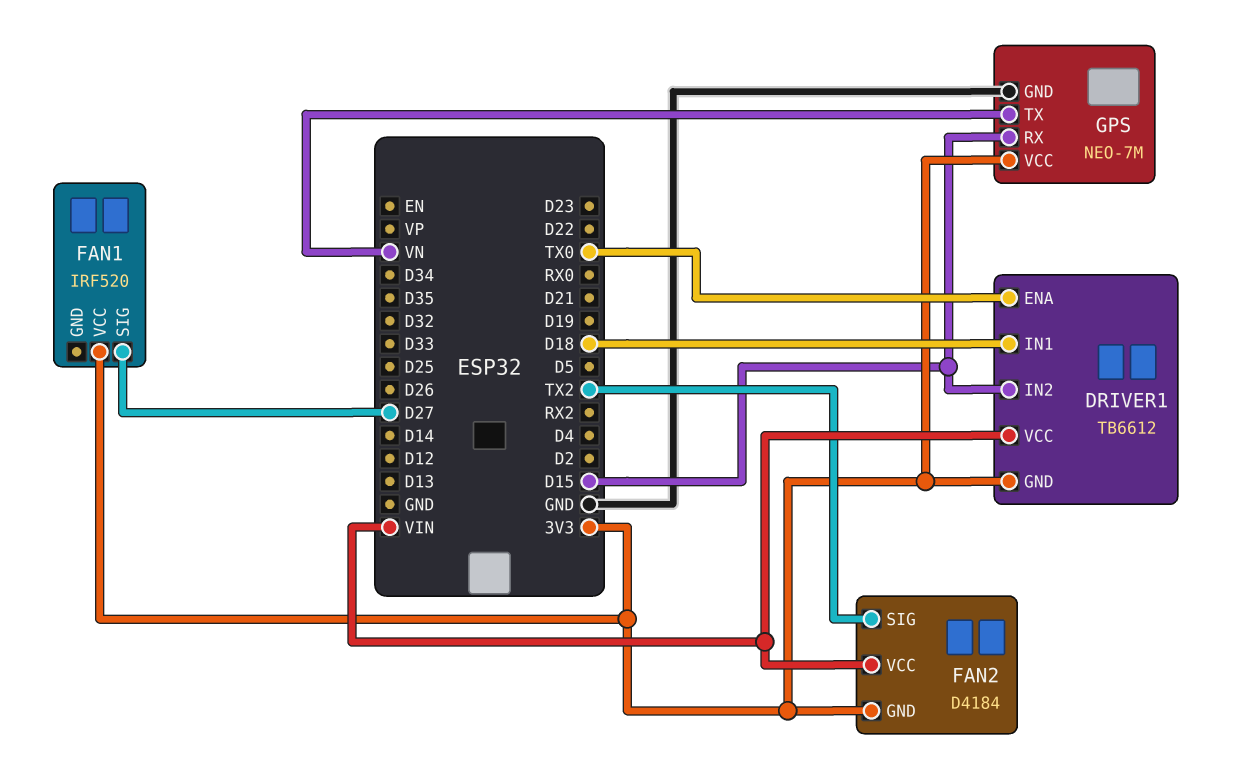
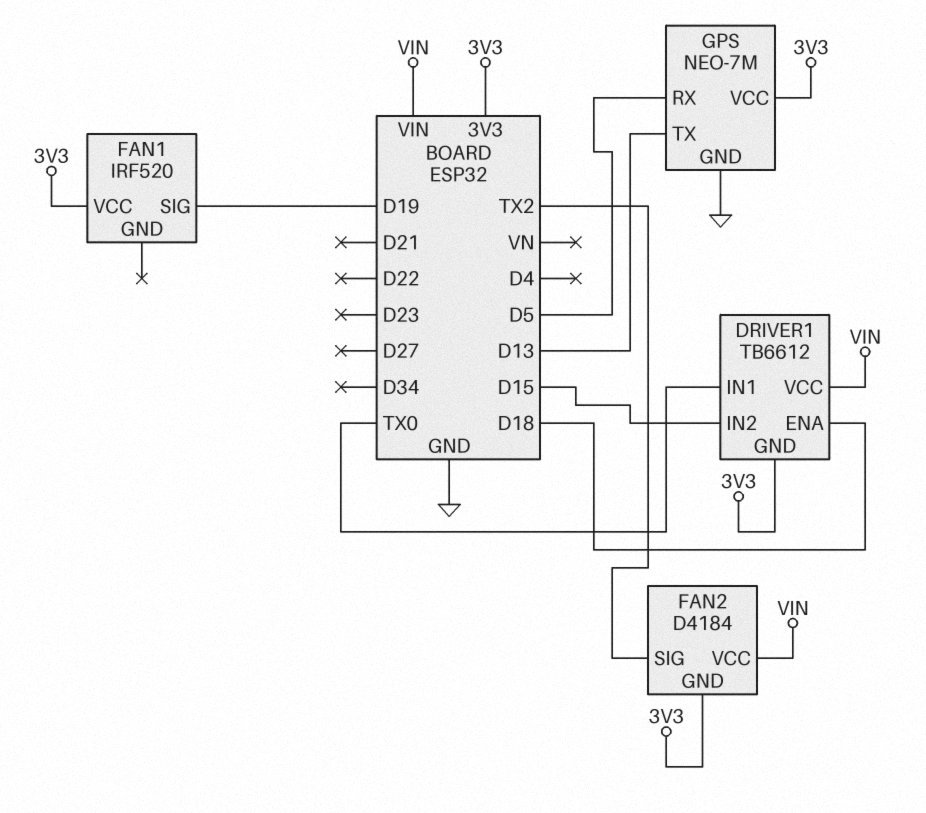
DRIVER1 pin ENA: TX0 -> D18
DRIVER1 pin IN1: D18 -> TX0
FAN1 pin SIG: D27 -> D19
GPS pin RX: D15 -> D5
GPS pin TX: VN -> D13

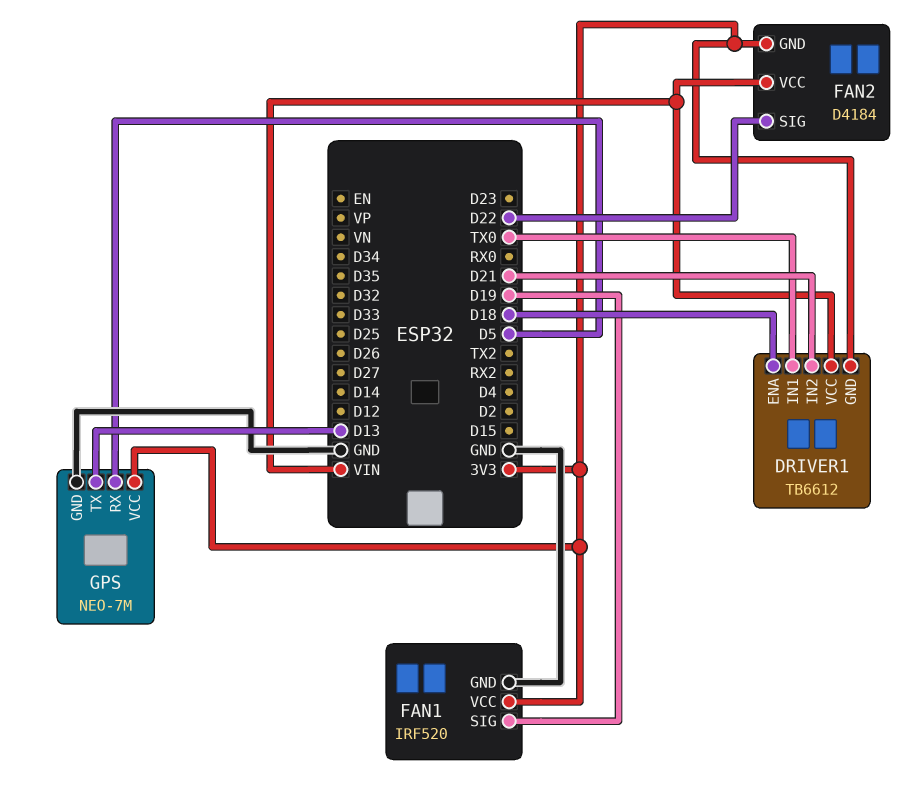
DRIVER1 pin IN2: D15 -> D21
FAN1 pin GND: none -> GND
FAN2 pin SIG: TX2 -> D22

